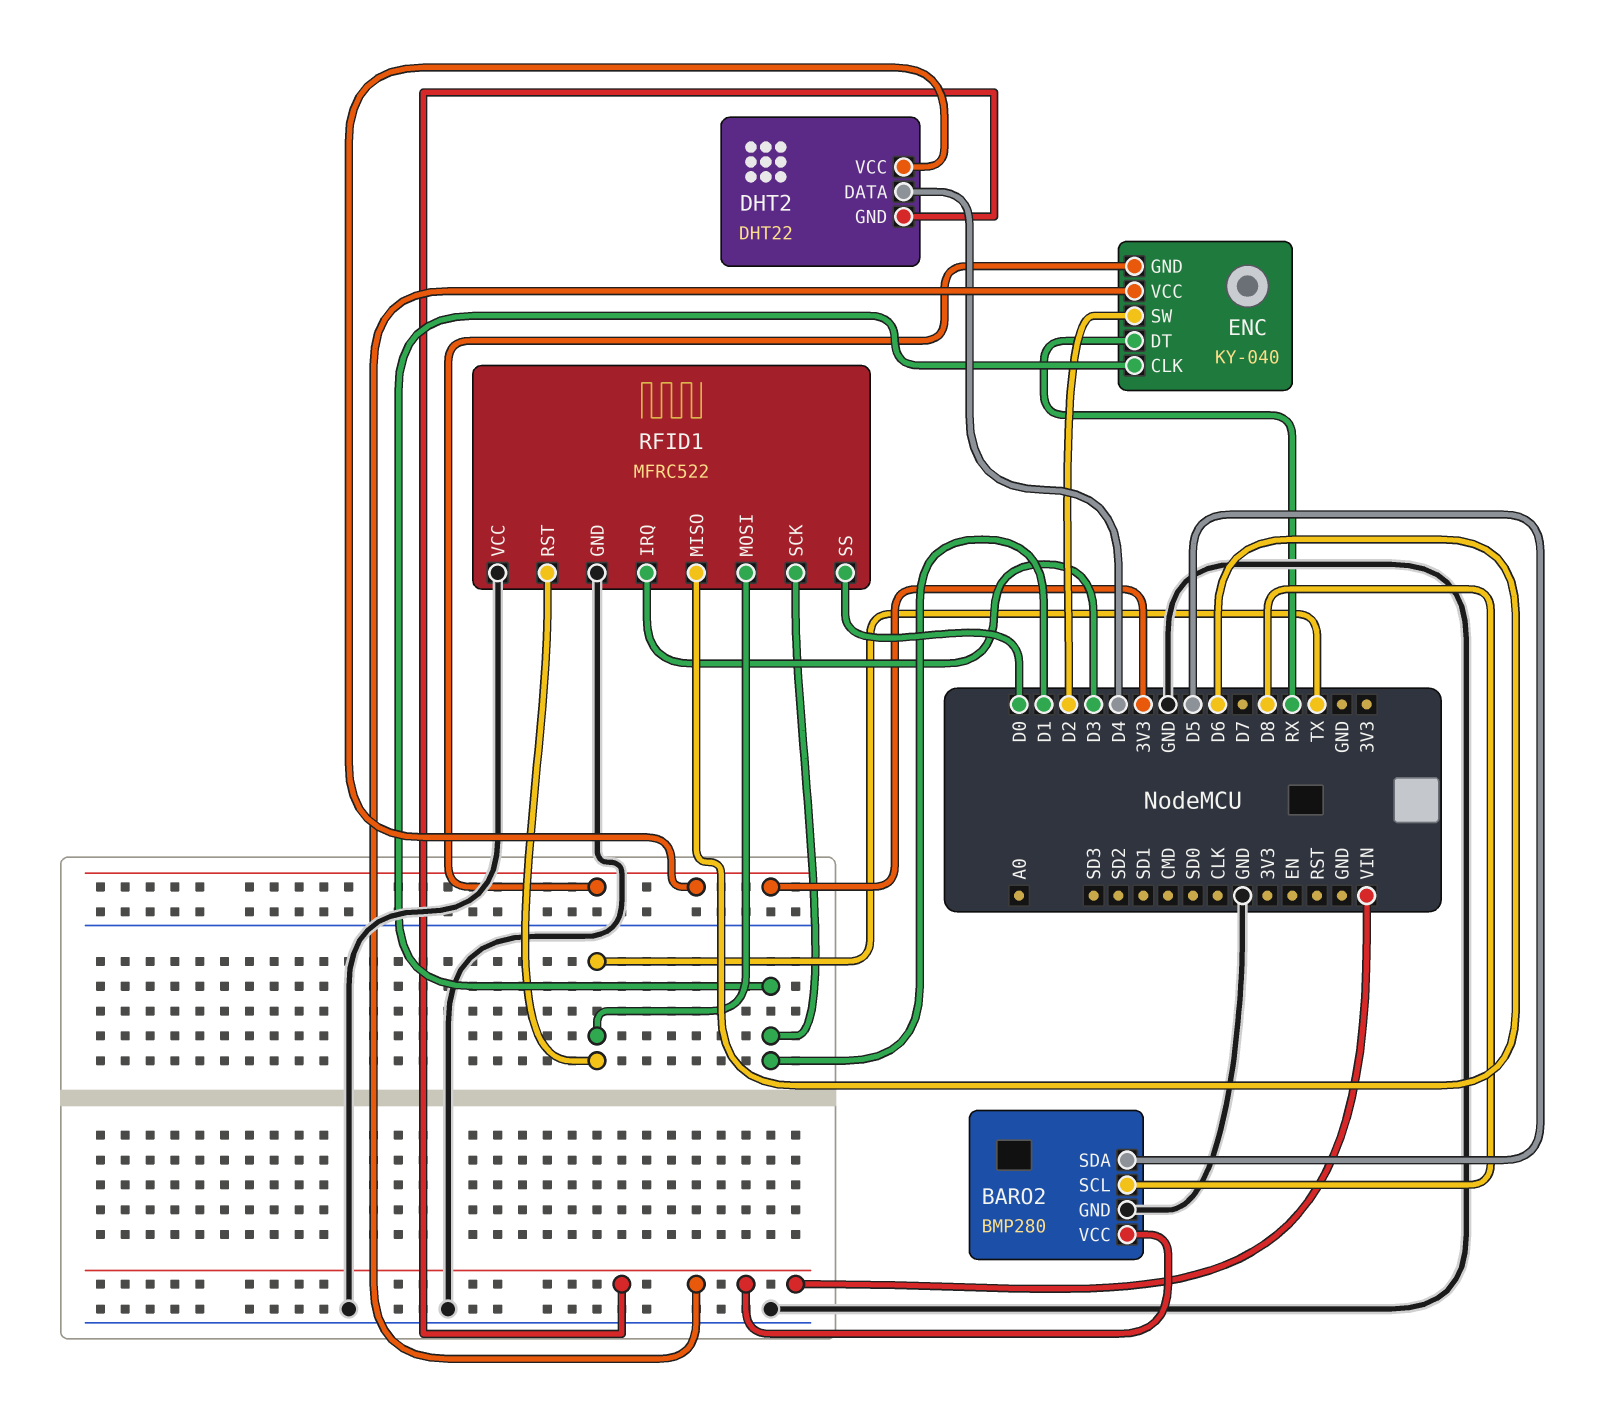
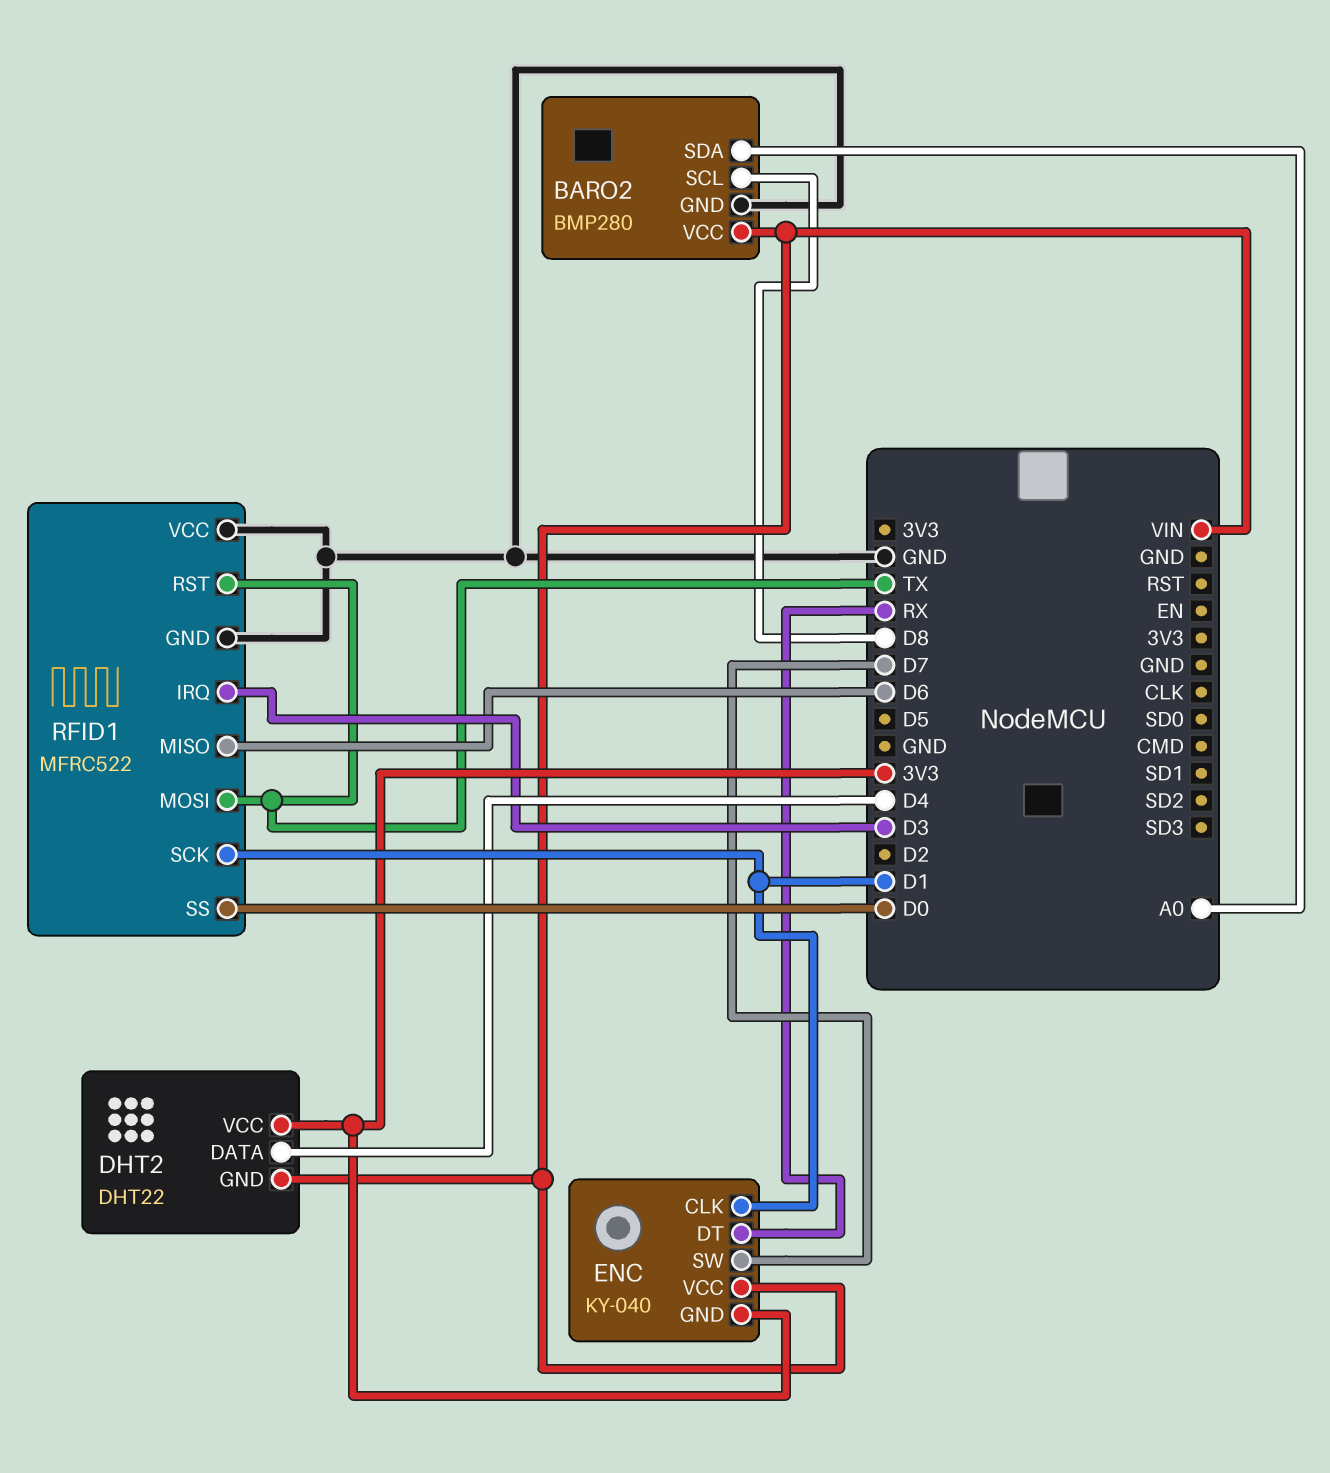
BARO2 pin SDA: D5 -> A0
ENC pin SW: D2 -> D7

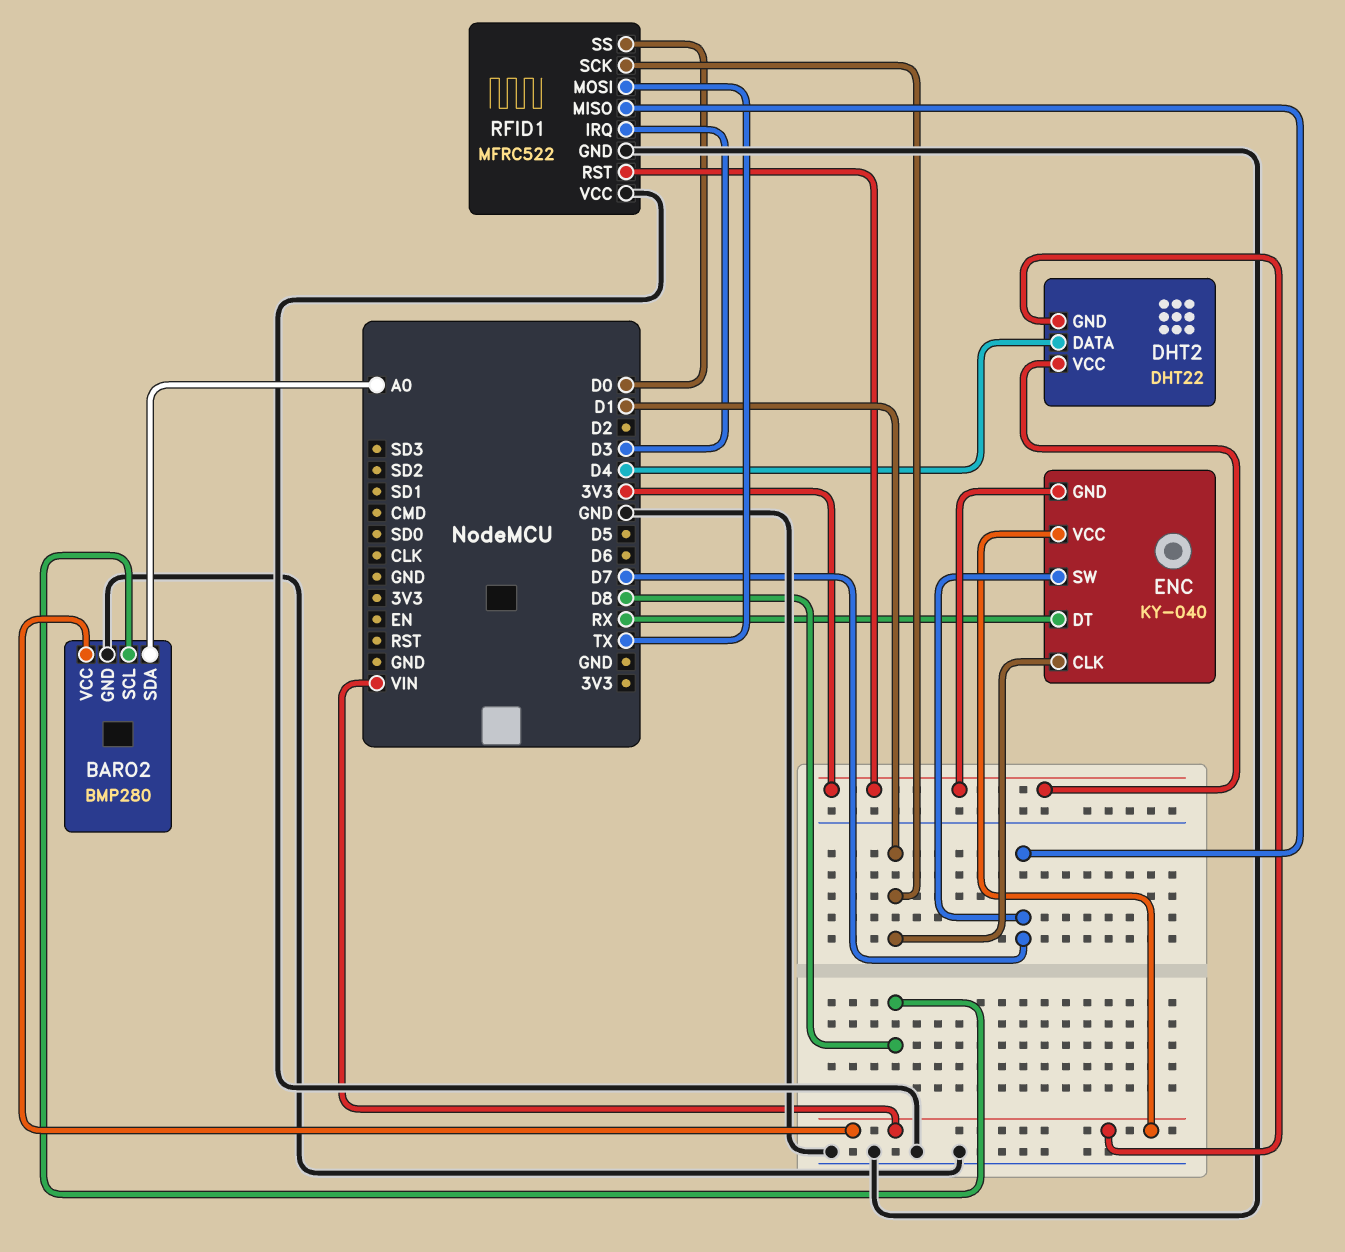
RFID1 pin MISO: D6 -> D7
RFID1 pin RST: TX -> 3V3

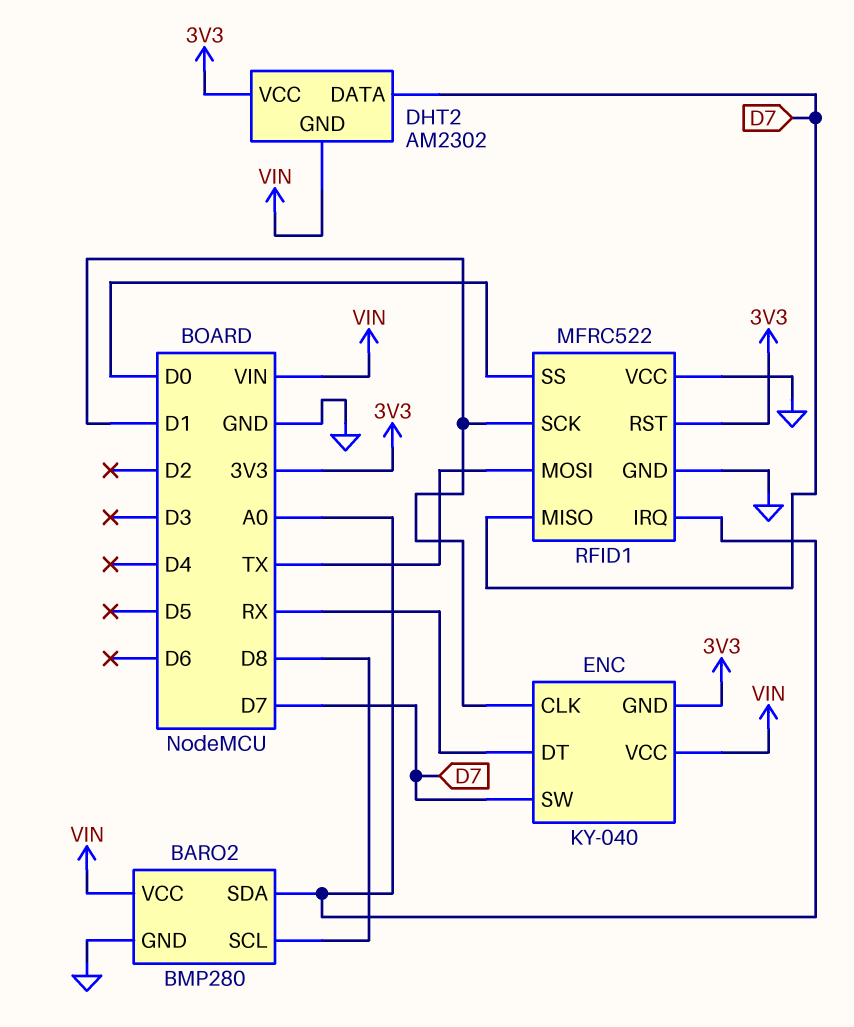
DHT2: DHT22 -> AM2302
DHT2 pin DATA: D4 -> D7
RFID1 pin IRQ: D3 -> A0

